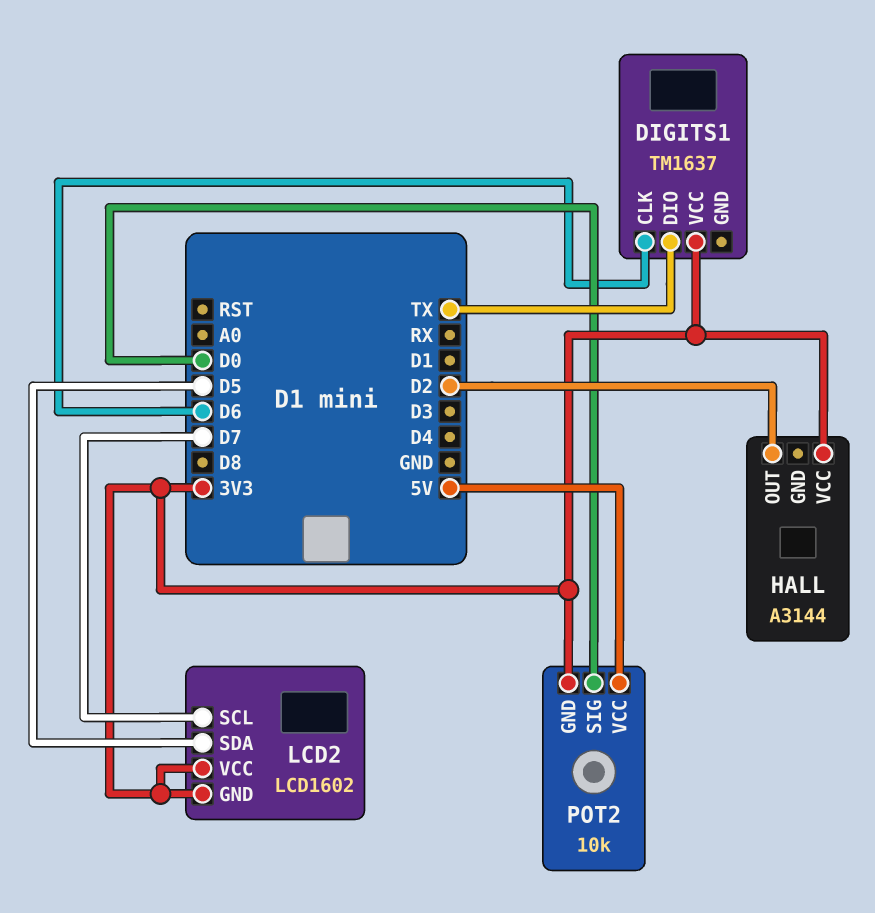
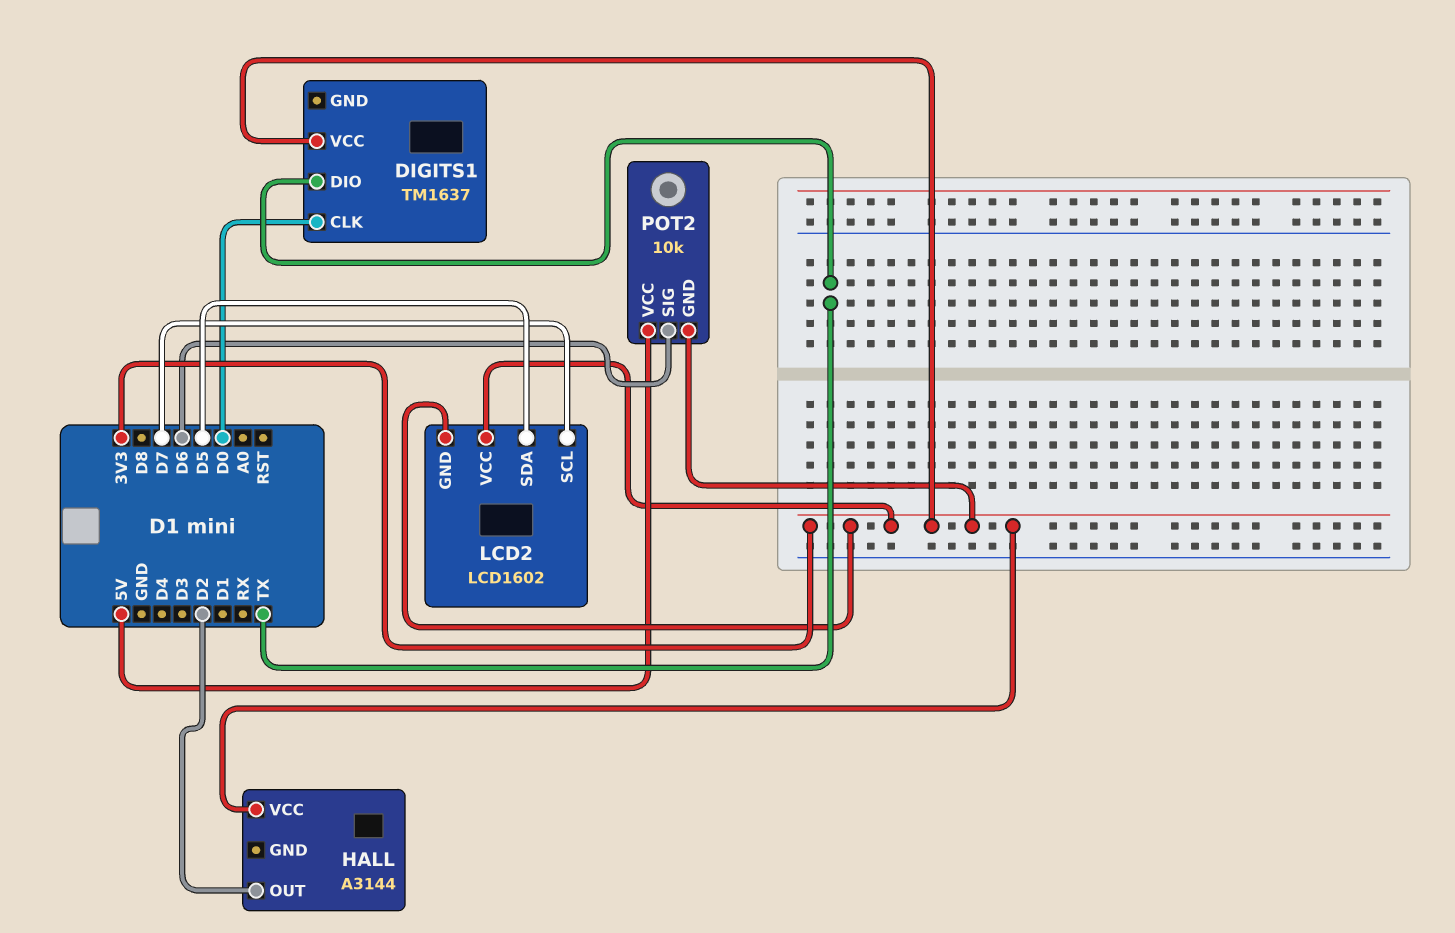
DIGITS1 pin CLK: D6 -> D0
POT2 pin SIG: D0 -> D6

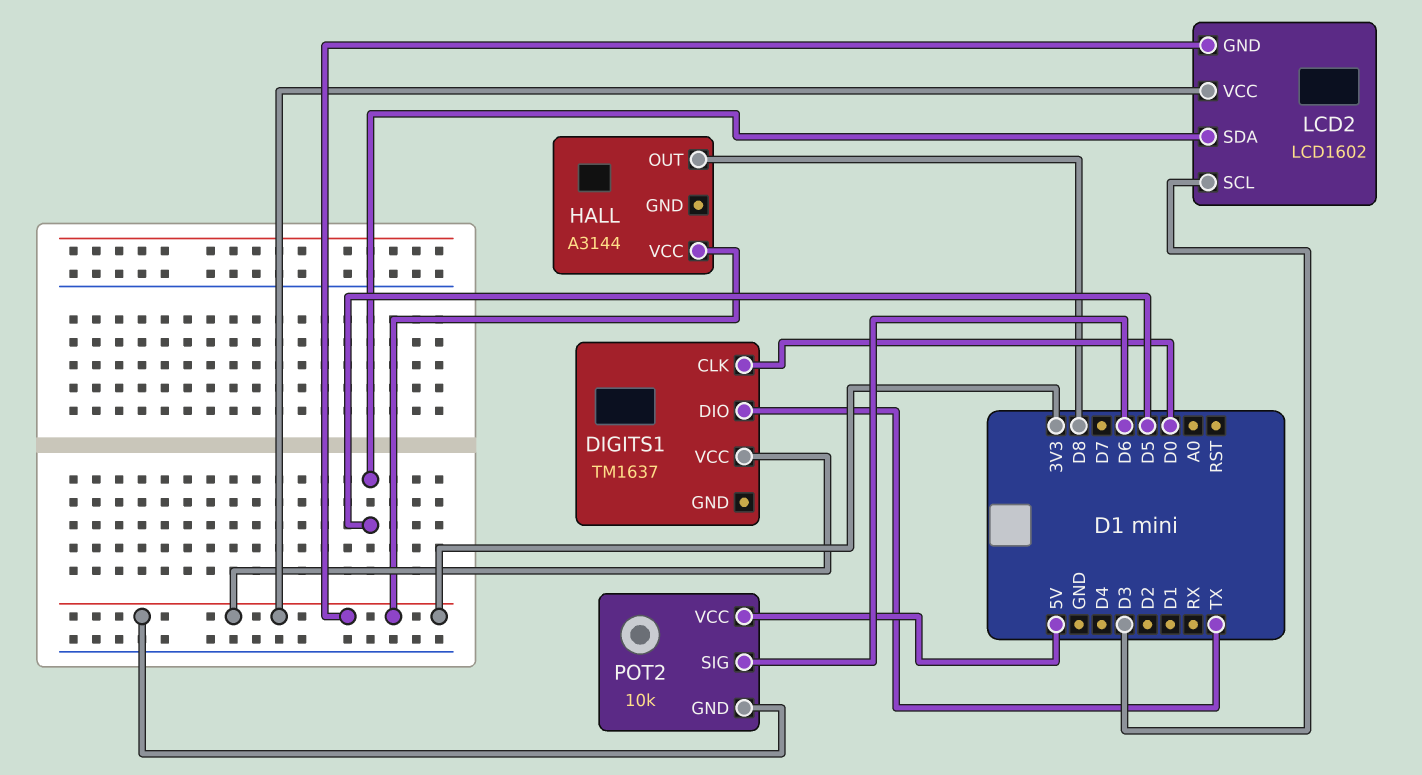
HALL pin OUT: D2 -> D8
LCD2 pin SCL: D7 -> D3

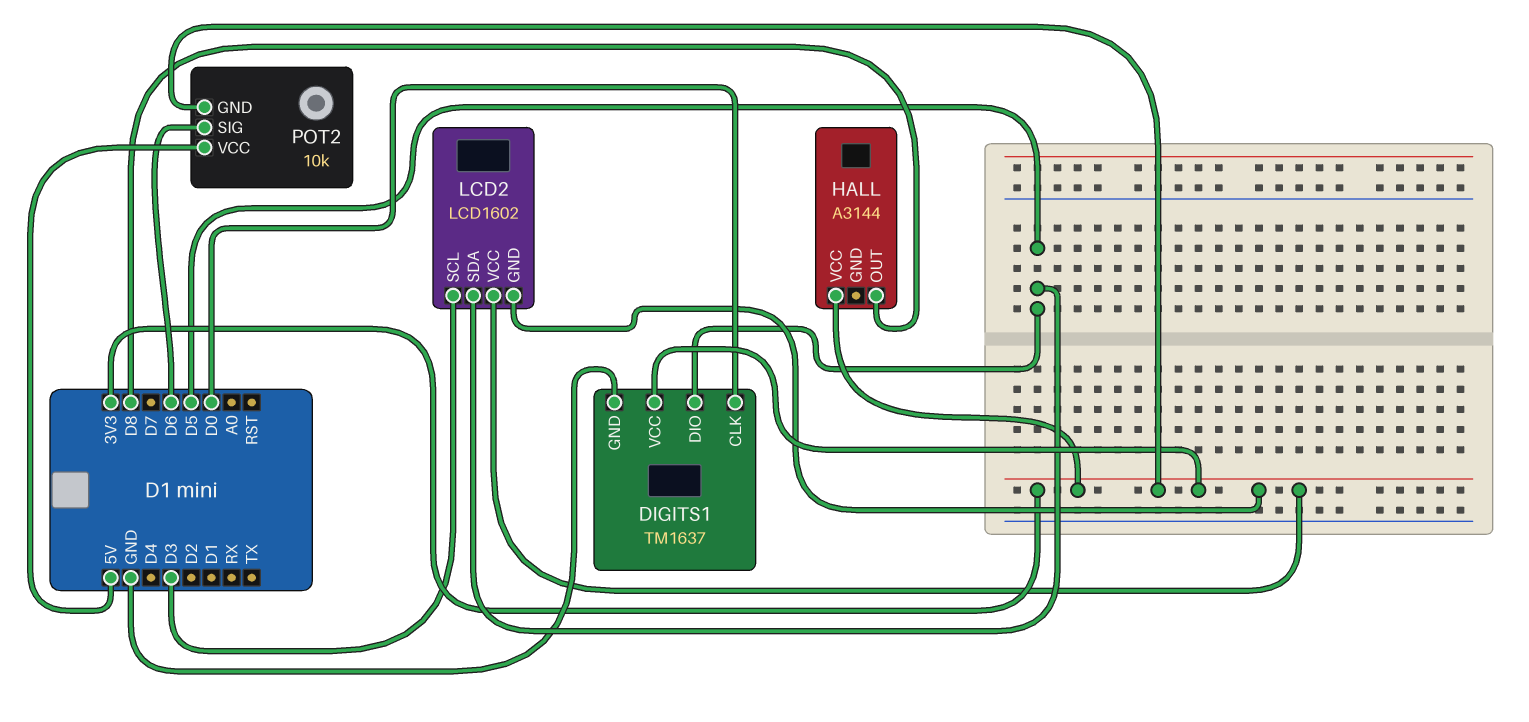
DIGITS1 pin DIO: TX -> D5
DIGITS1 pin GND: none -> GND

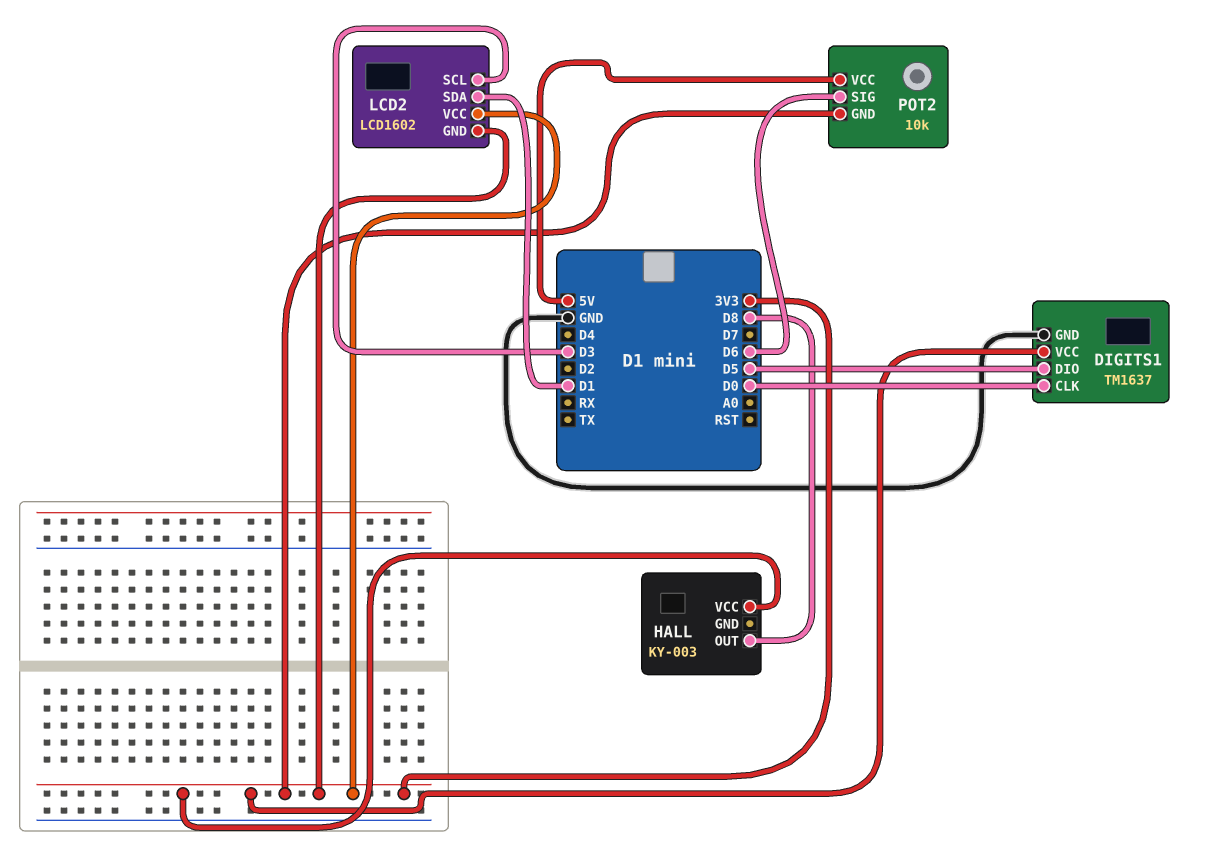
HALL: A3144 -> KY-003
LCD2 pin SDA: D5 -> D1

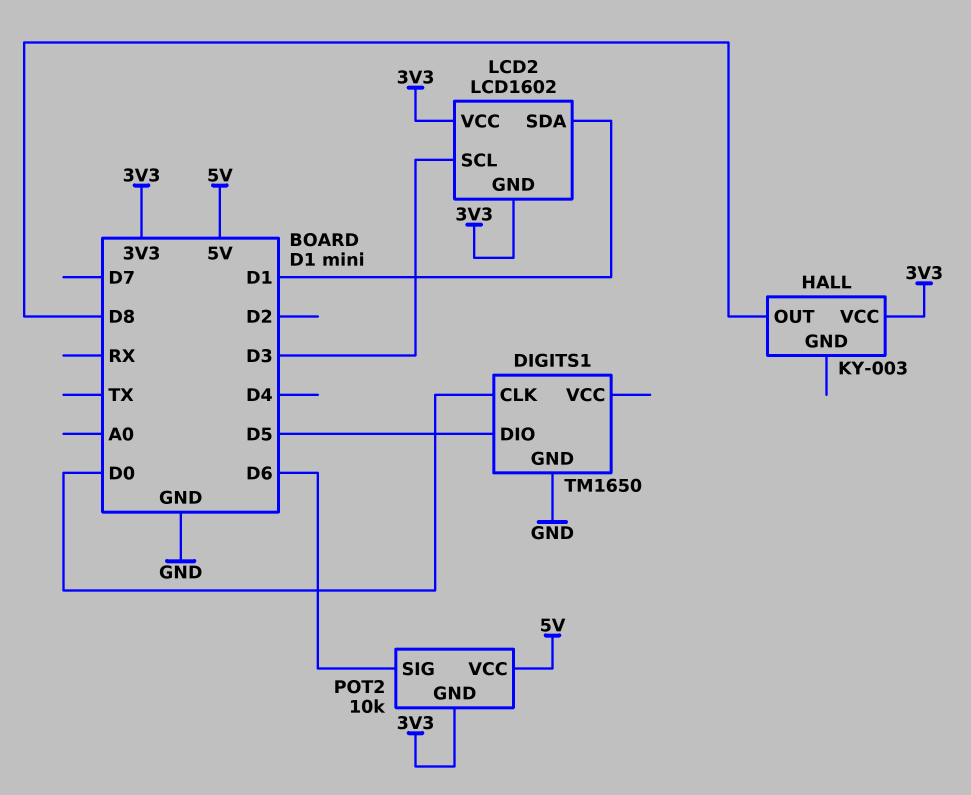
DIGITS1: TM1637 -> TM1650
DIGITS1 pin VCC: 3V3 -> none

